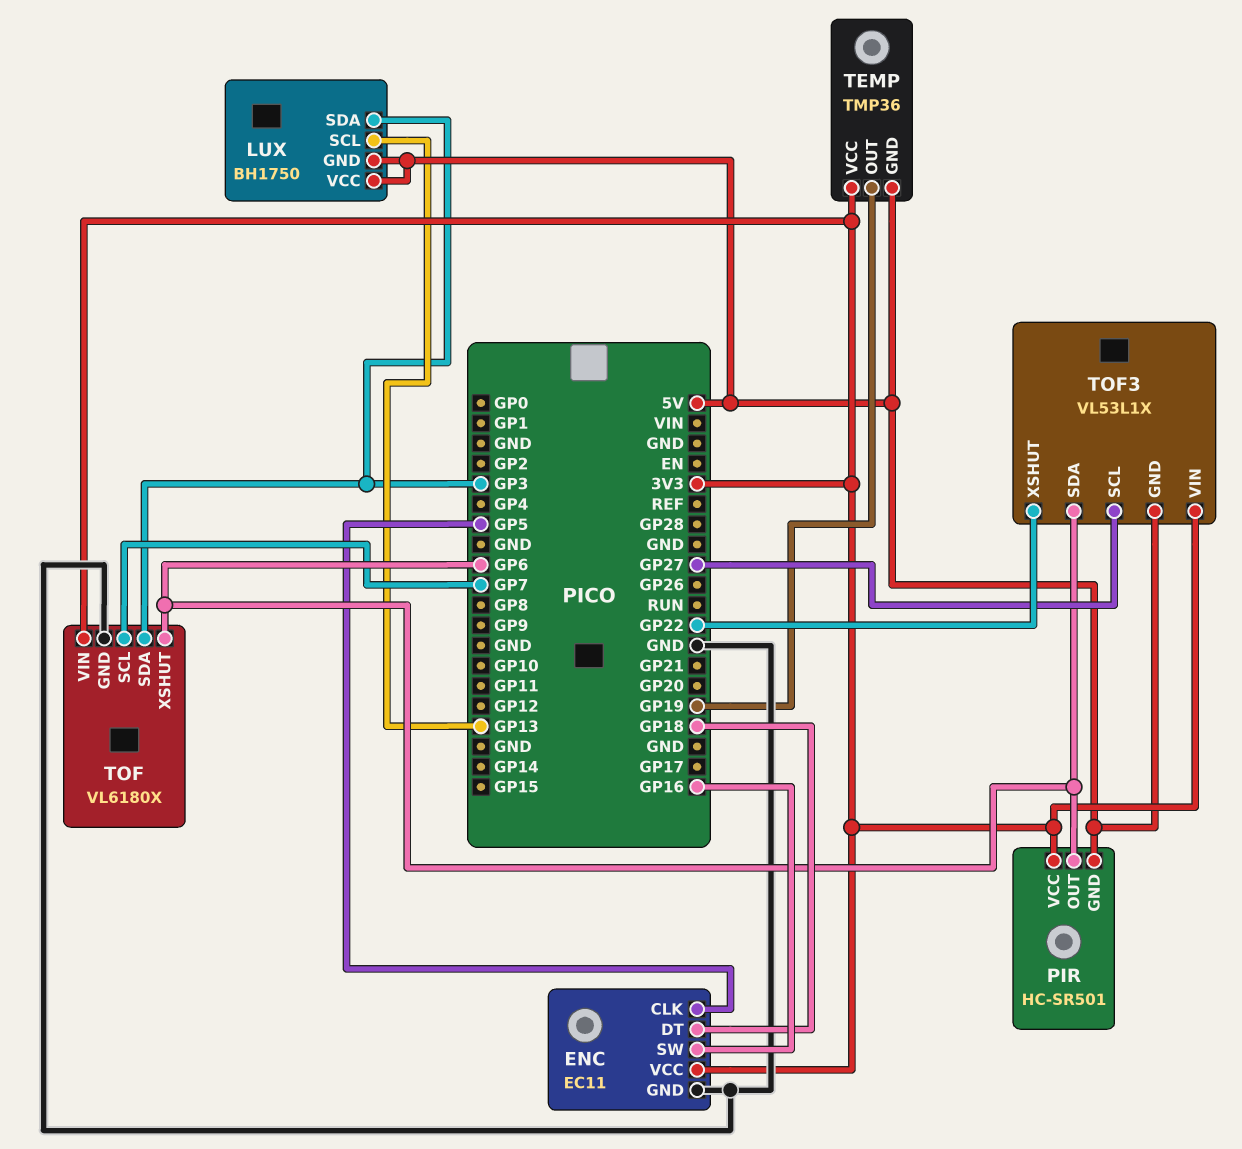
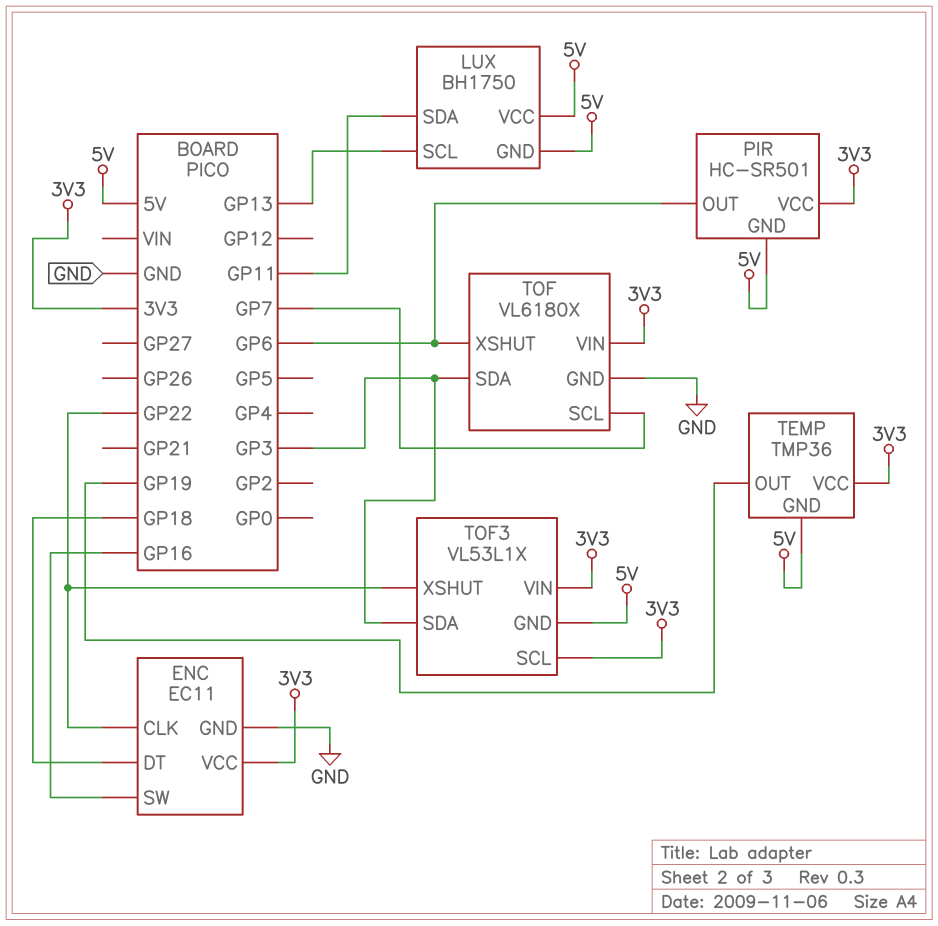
ENC pin CLK: GP5 -> GP22
LUX pin SDA: GP3 -> GP11
TOF3 pin SCL: GP27 -> 3V3
TOF3 pin SDA: GP6 -> GP3

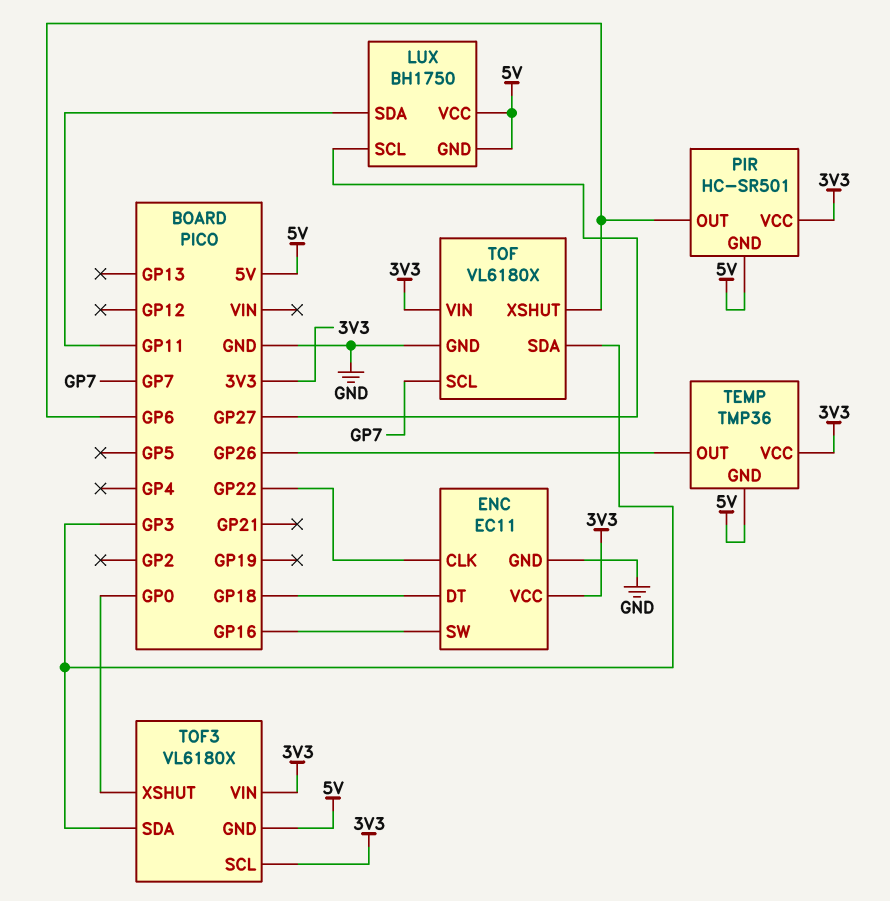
LUX pin SCL: GP13 -> GP27
TEMP pin OUT: GP19 -> GP26
TOF3: VL53L1X -> VL6180X
TOF3 pin XSHUT: GP22 -> GP0

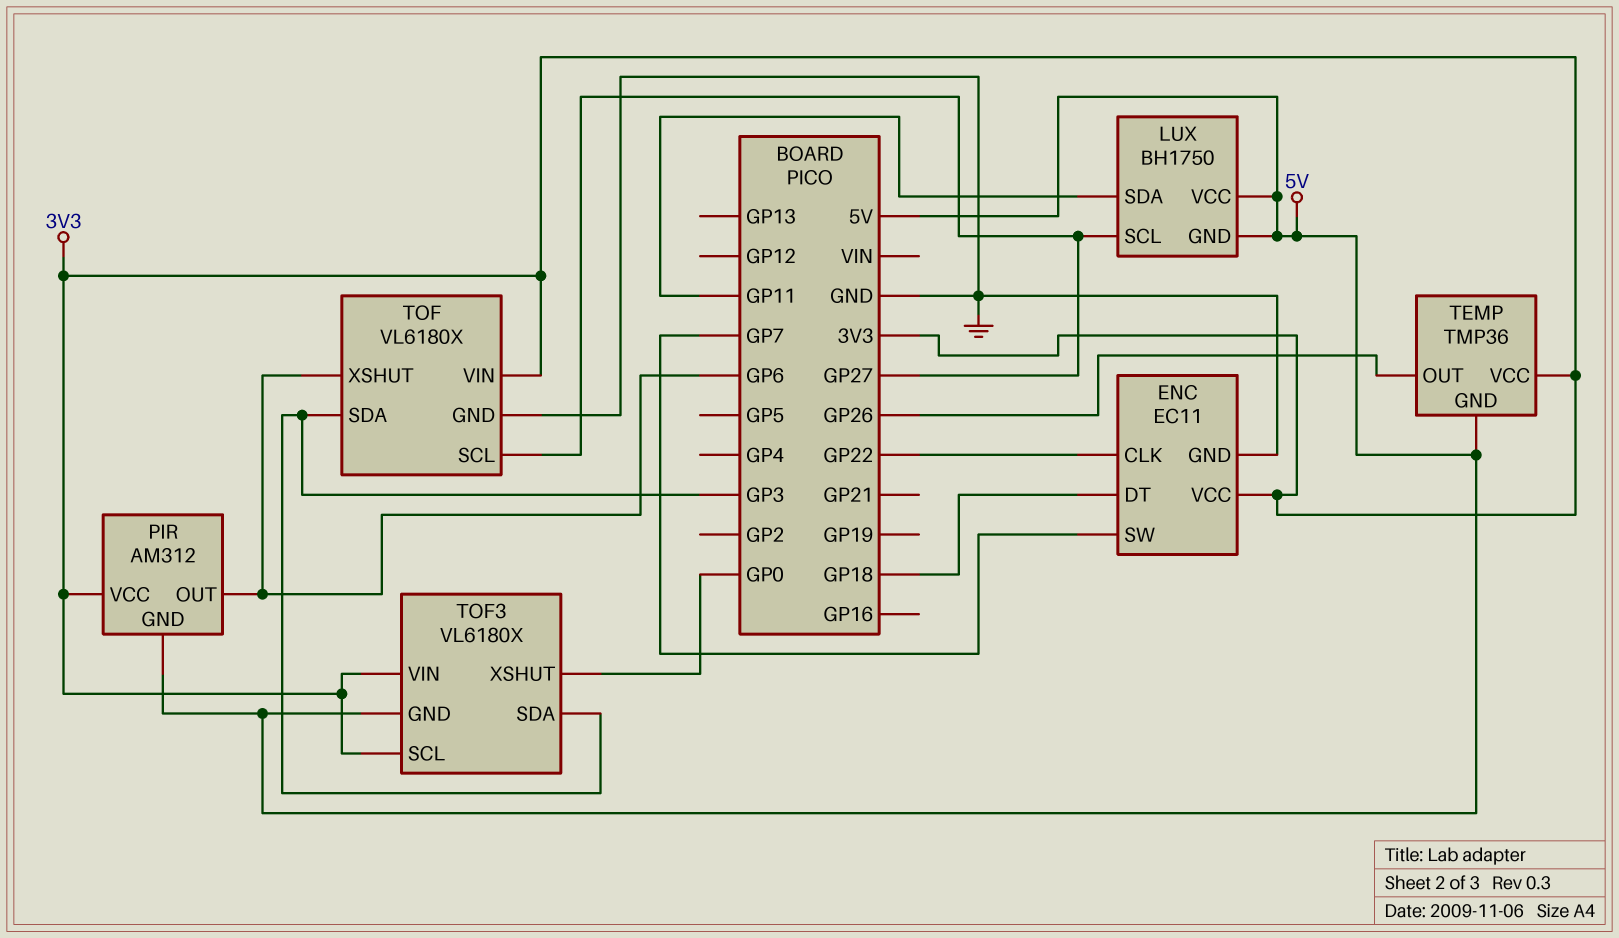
ENC pin SW: GP16 -> GP7
PIR: HC-SR501 -> AM312
TOF pin SCL: GP7 -> GP27

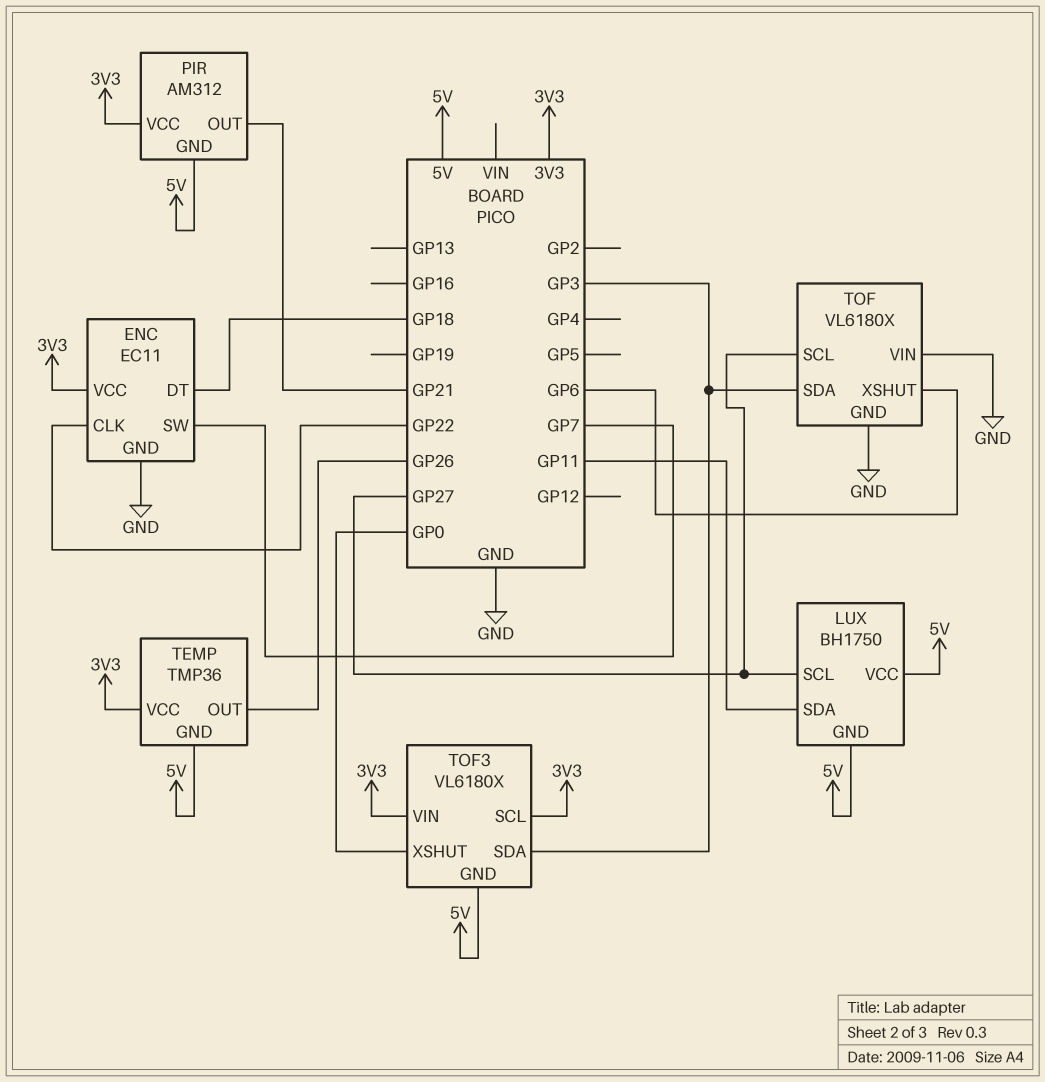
PIR pin OUT: GP6 -> GP21
TOF pin VIN: 3V3 -> GND

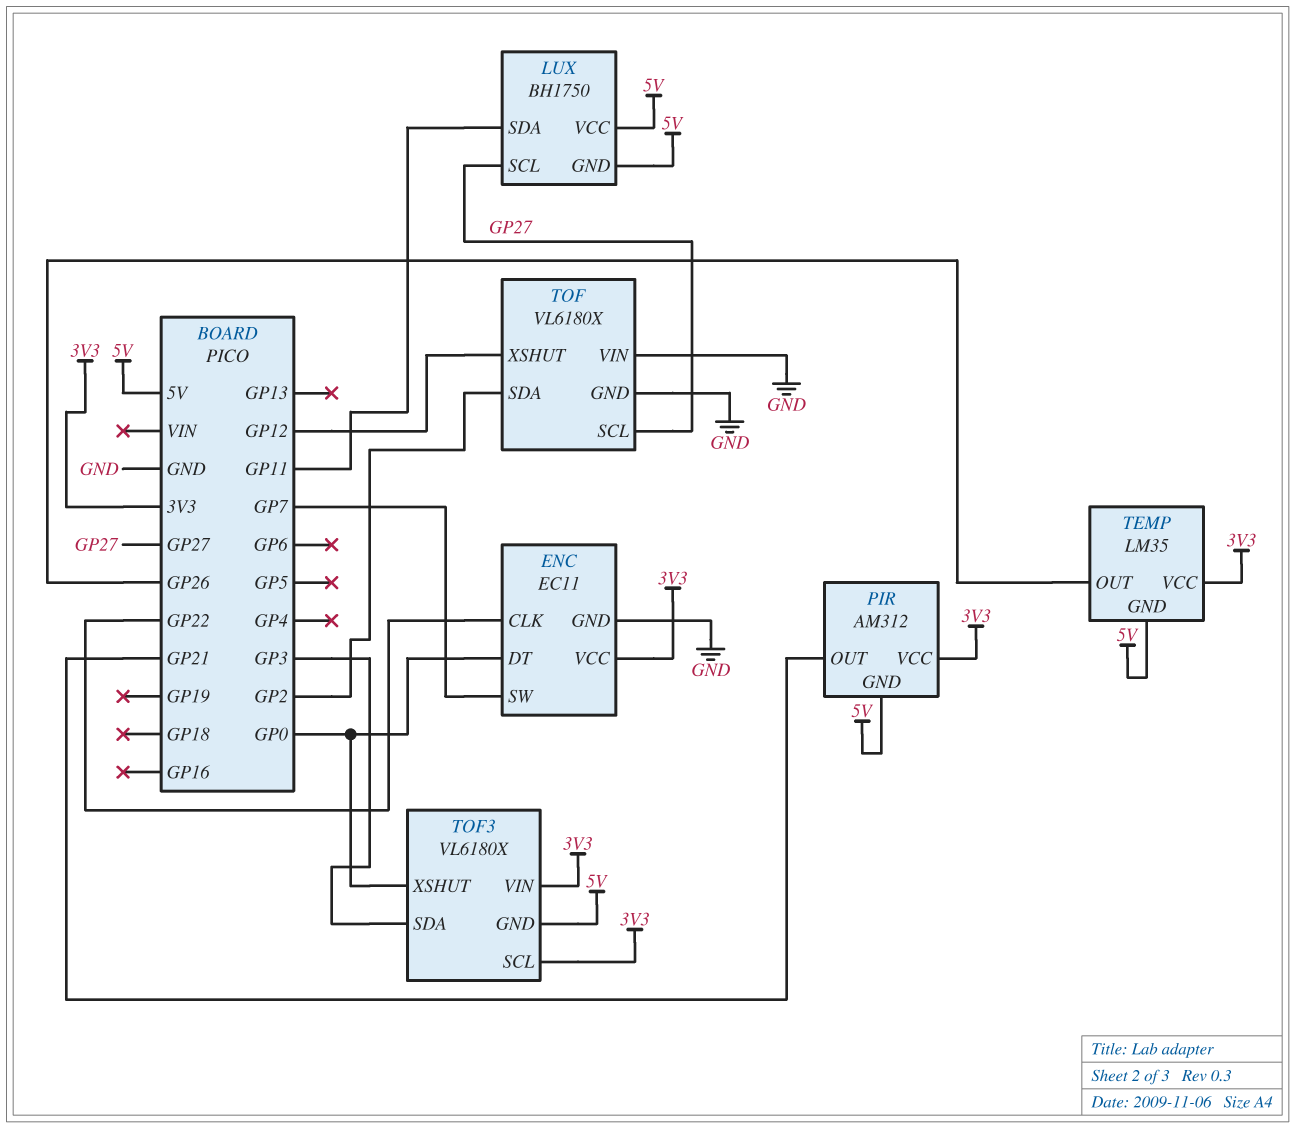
ENC pin DT: GP18 -> GP0
TEMP: TMP36 -> LM35
TOF pin SDA: GP3 -> GP2
TOF pin XSHUT: GP6 -> GP12

